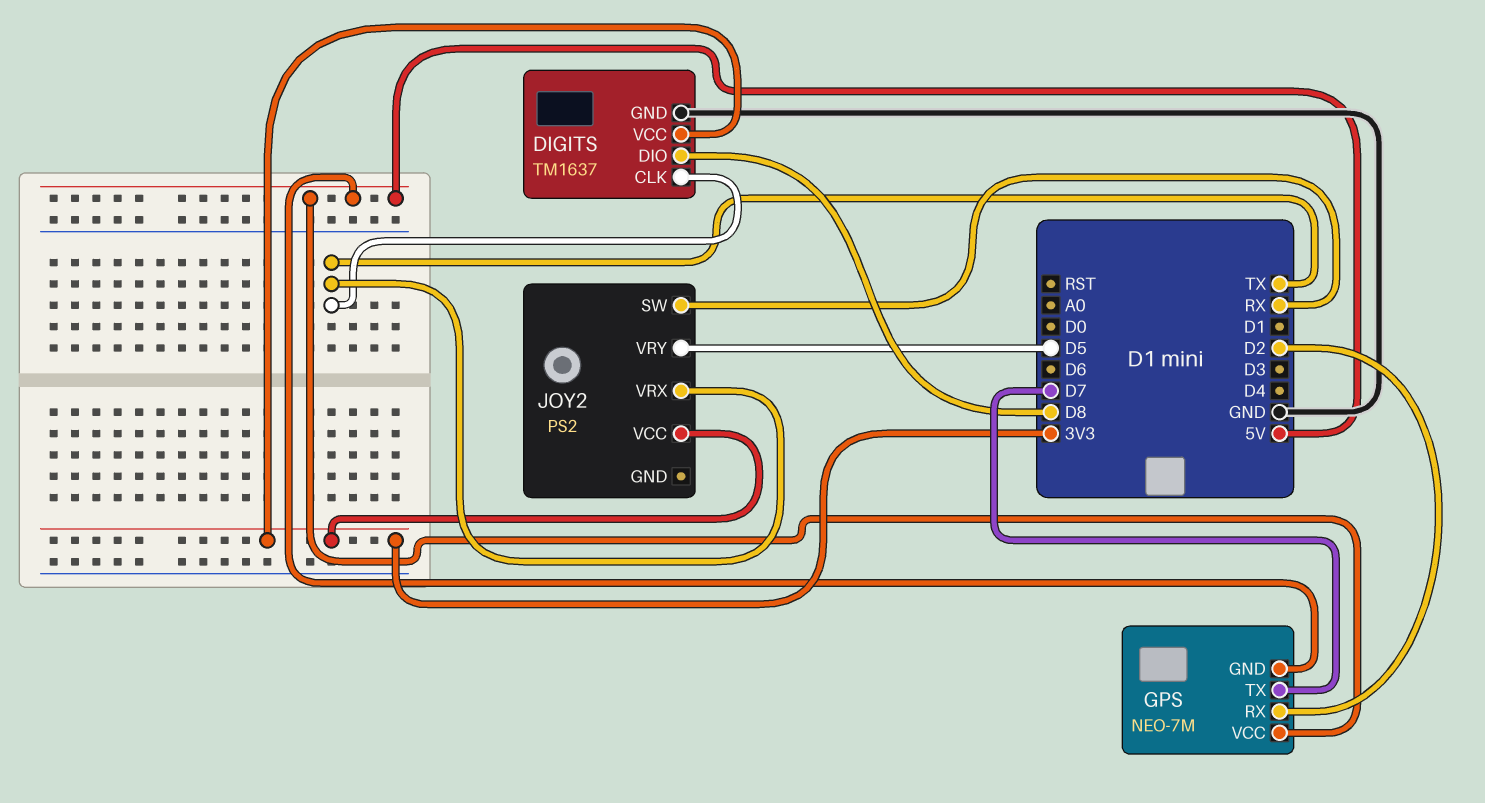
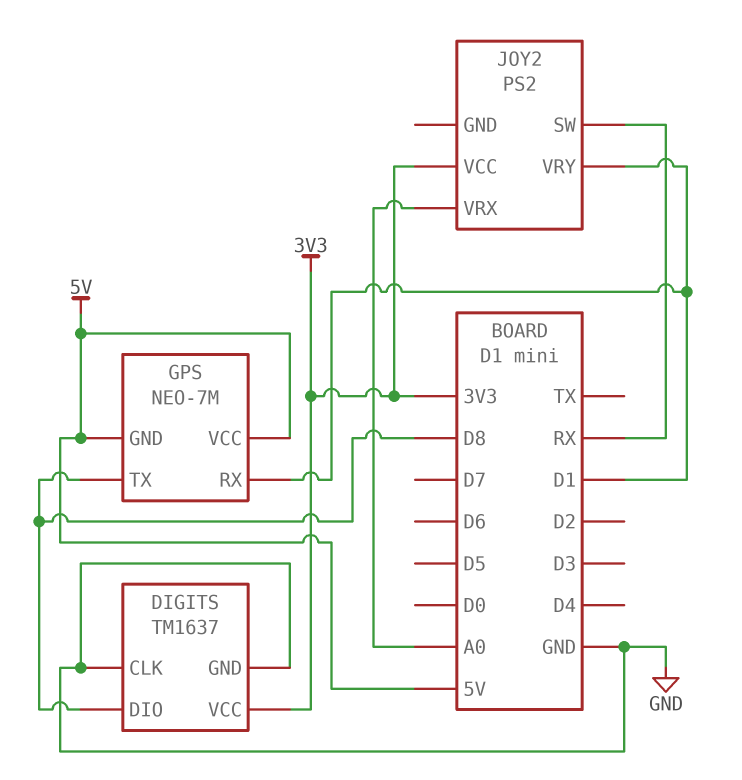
DIGITS pin CLK: TX -> GND
GPS pin RX: D2 -> D1
GPS pin TX: D7 -> D8
JOY2 pin VRX: TX -> A0
JOY2 pin VRY: D5 -> D1

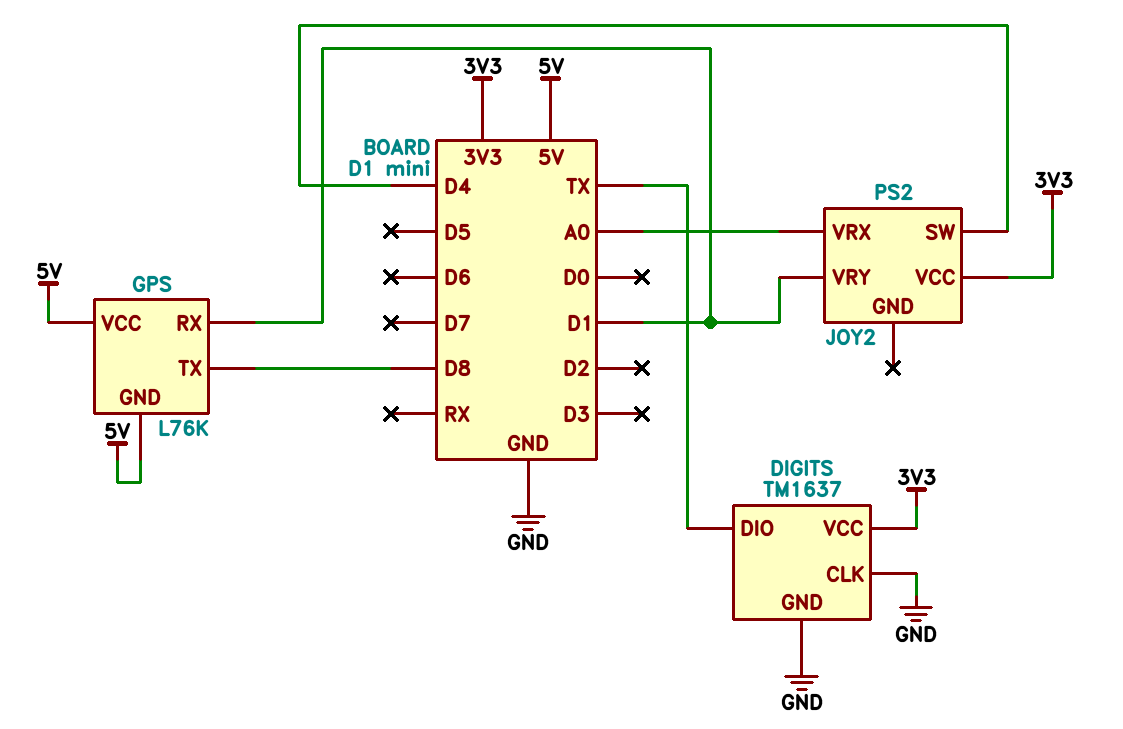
DIGITS pin DIO: D8 -> TX
GPS: NEO-7M -> L76K
JOY2 pin SW: RX -> D4

